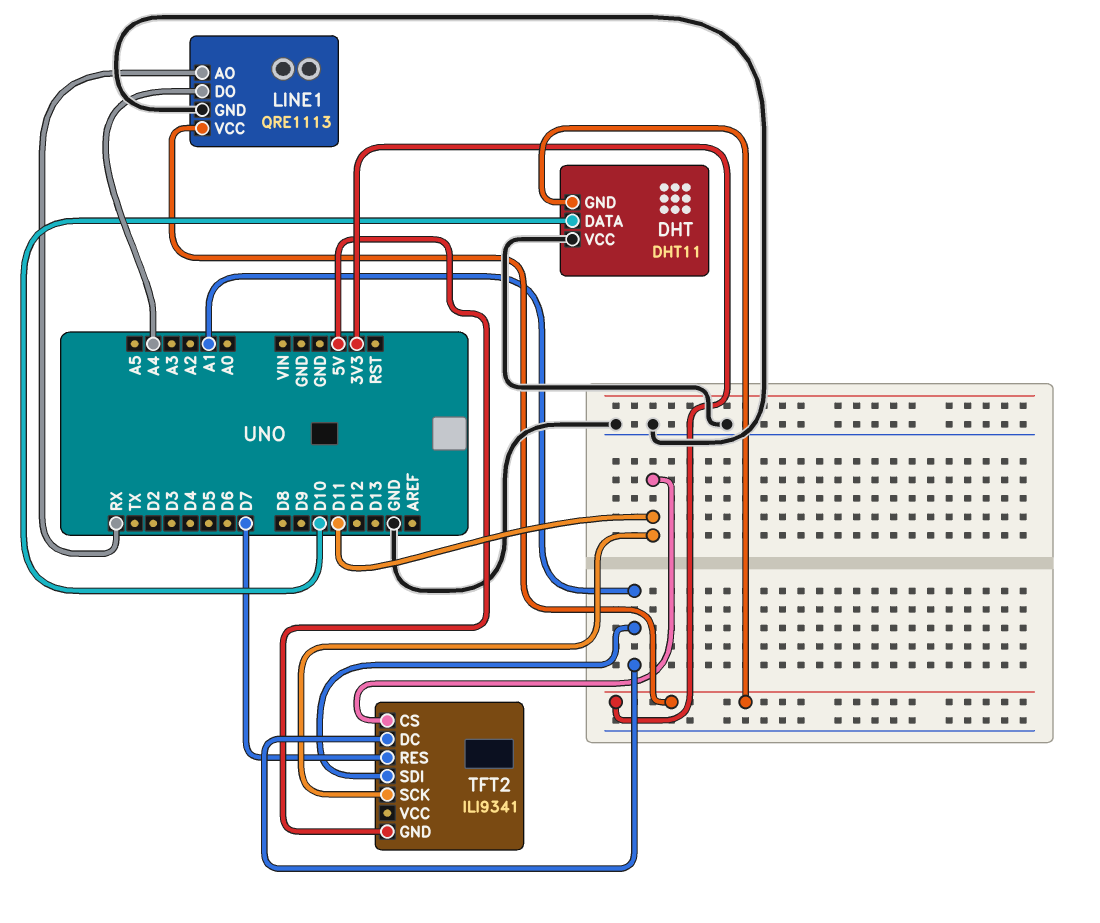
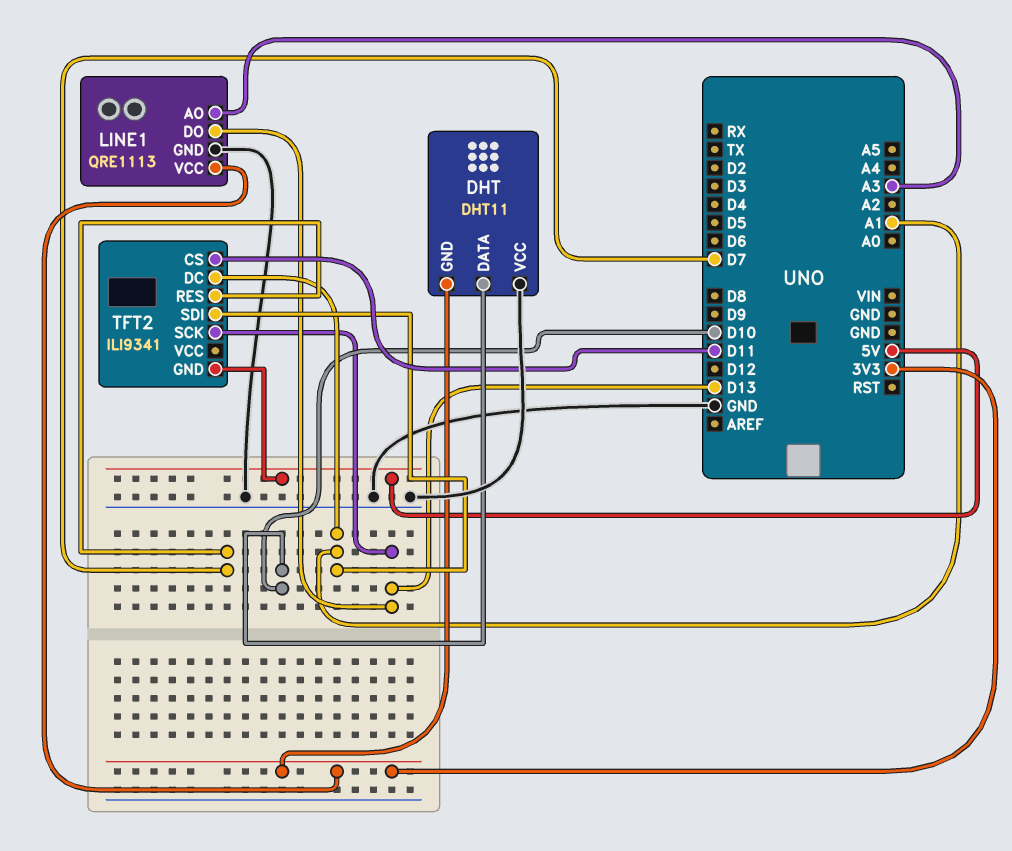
LINE1 pin AO: RX -> A3
LINE1 pin DO: A4 -> D13
TFT2 pin SCK: D11 -> D13

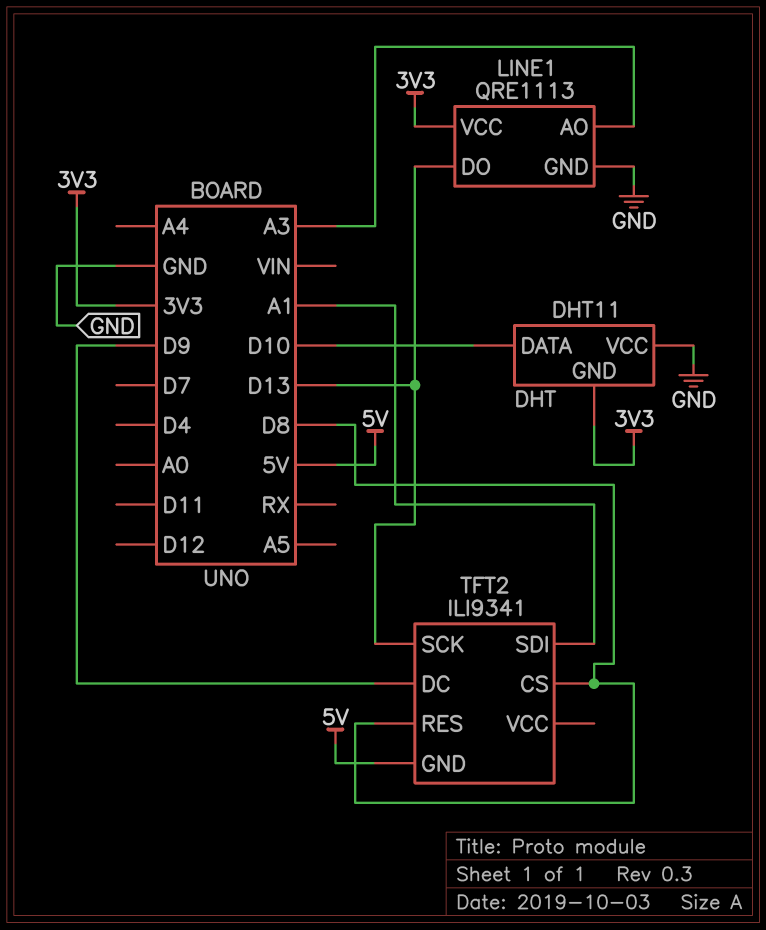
TFT2 pin CS: D11 -> D8
TFT2 pin DC: A1 -> D9
TFT2 pin RES: D7 -> D8

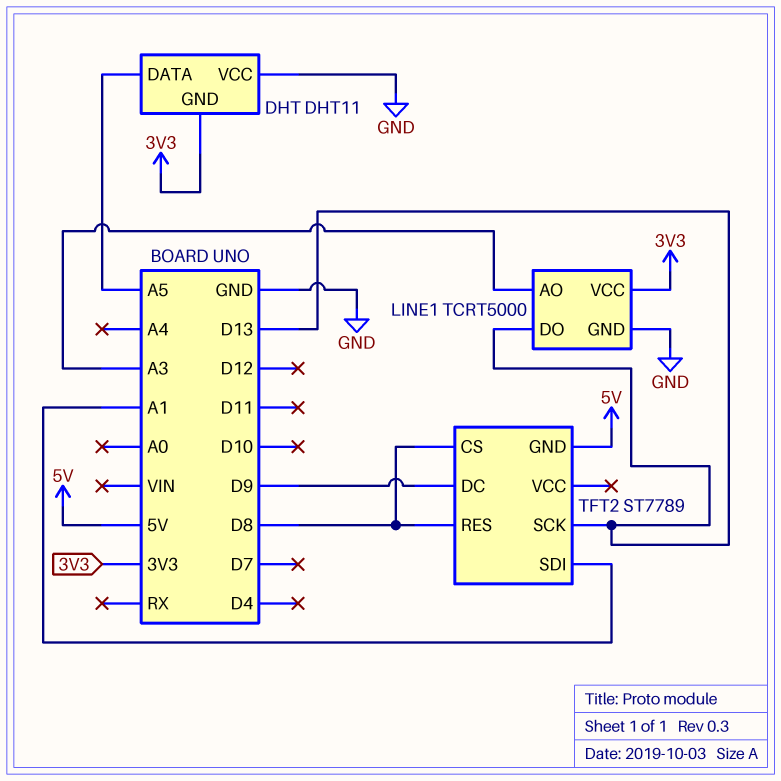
DHT pin DATA: D10 -> A5
LINE1: QRE1113 -> TCRT5000
TFT2: ILI9341 -> ST7789

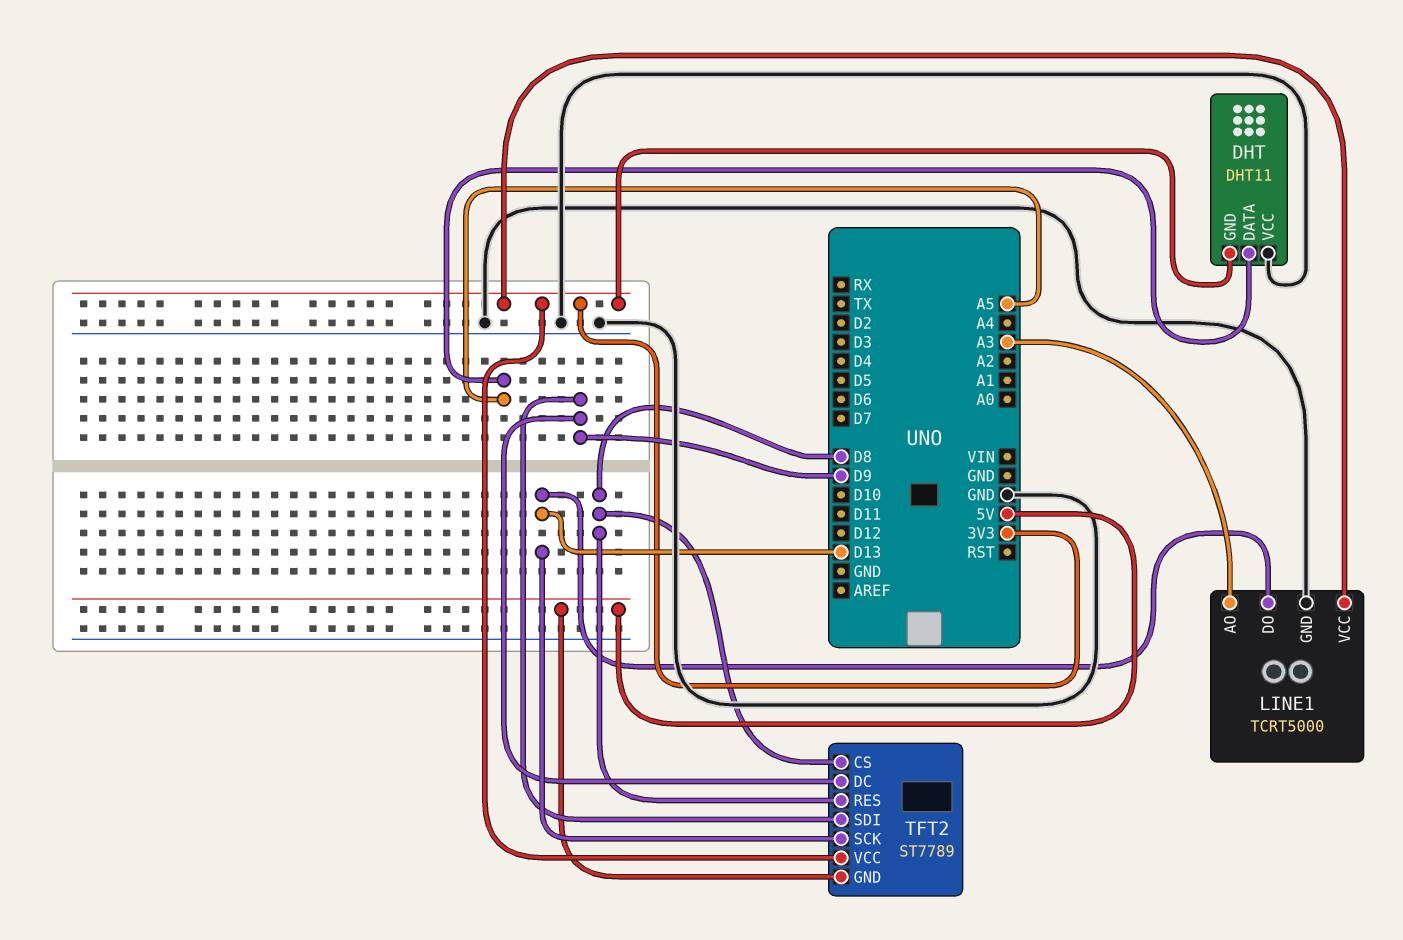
TFT2 pin SDI: A1 -> D9
TFT2 pin VCC: none -> 3V3

